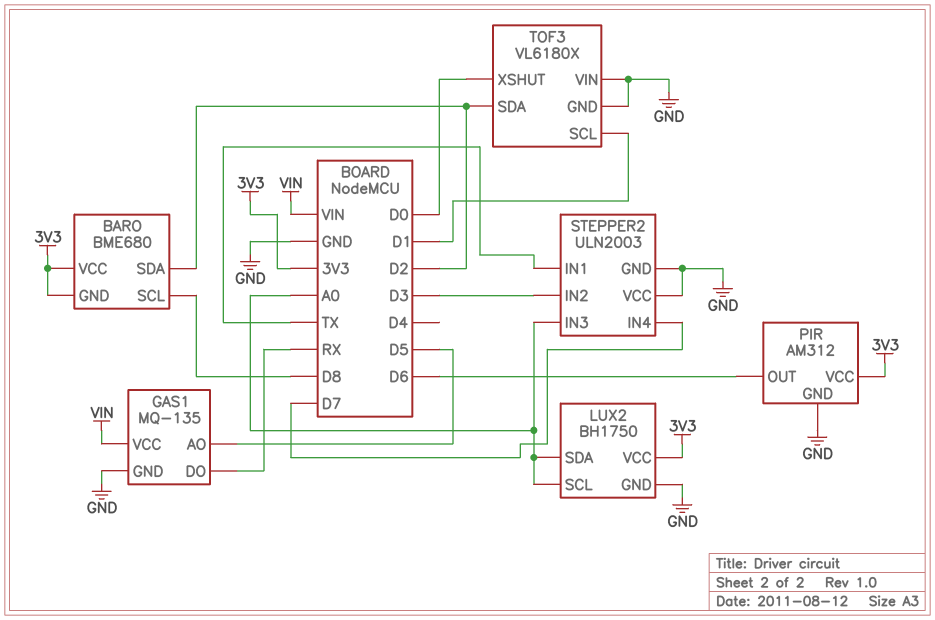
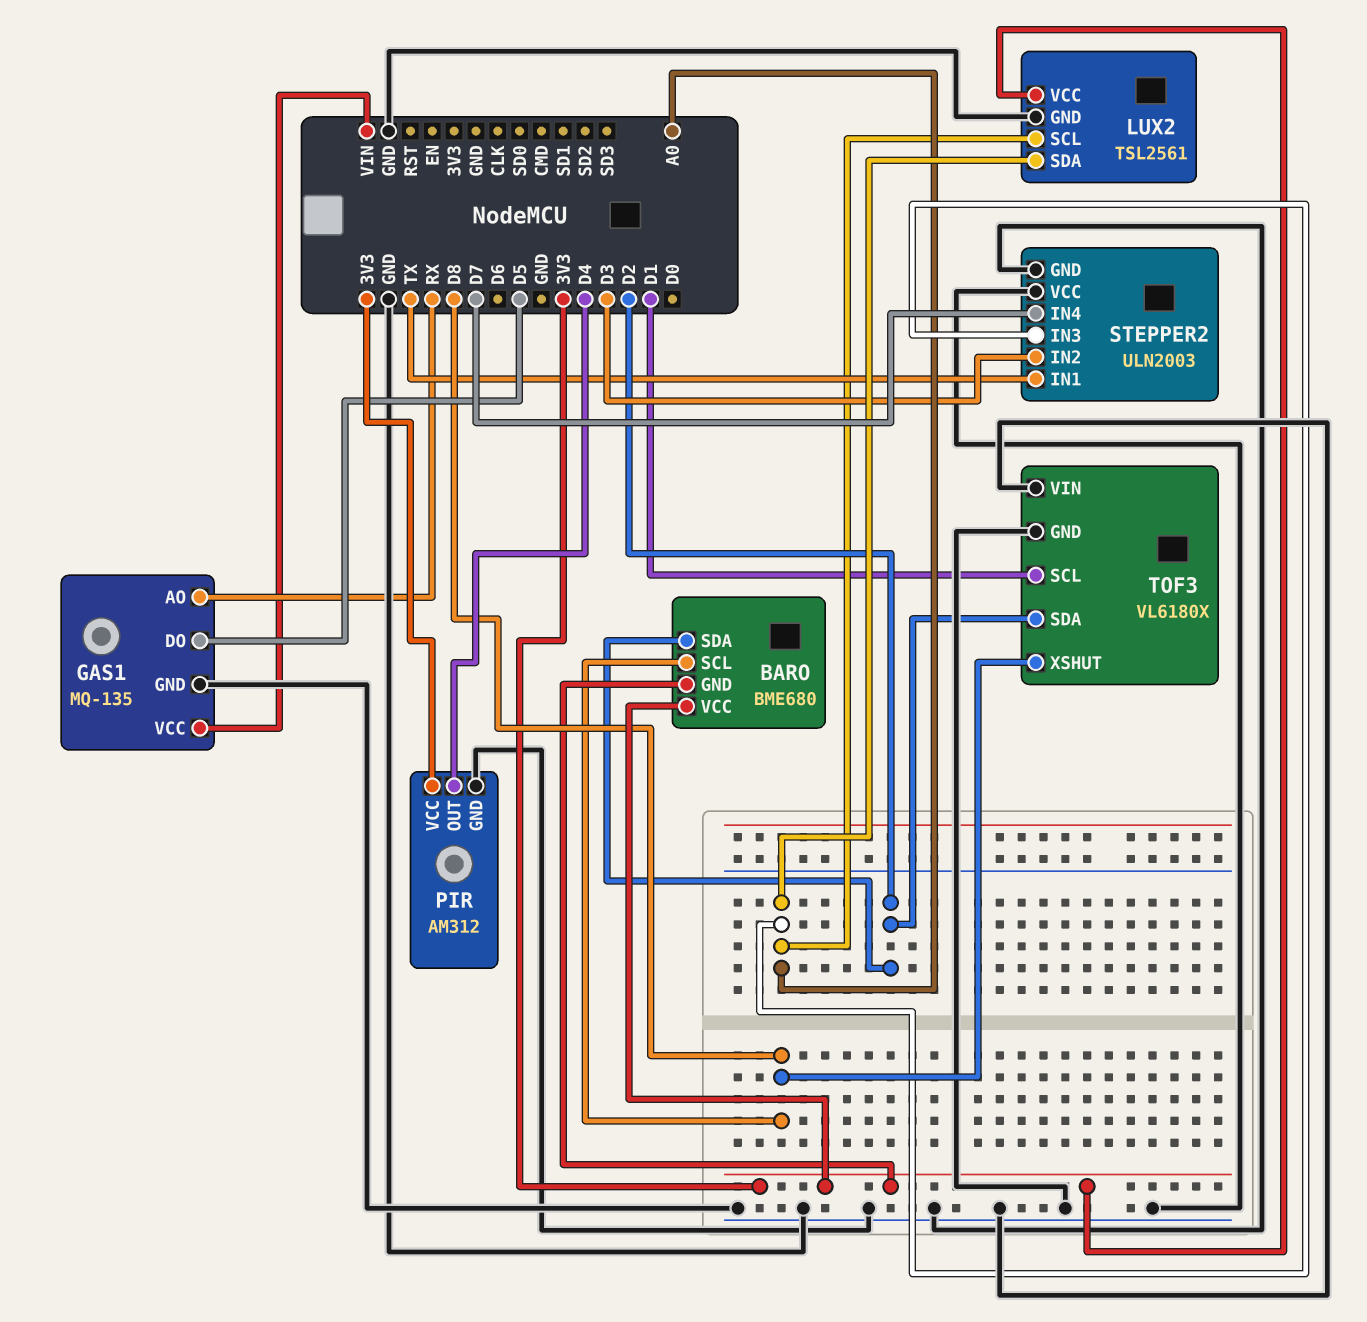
GAS1 pin AO: D5 -> RX
GAS1 pin DO: RX -> D5
LUX2: BH1750 -> TSL2561
PIR pin OUT: D6 -> D4
TOF3 pin XSHUT: D0 -> D8

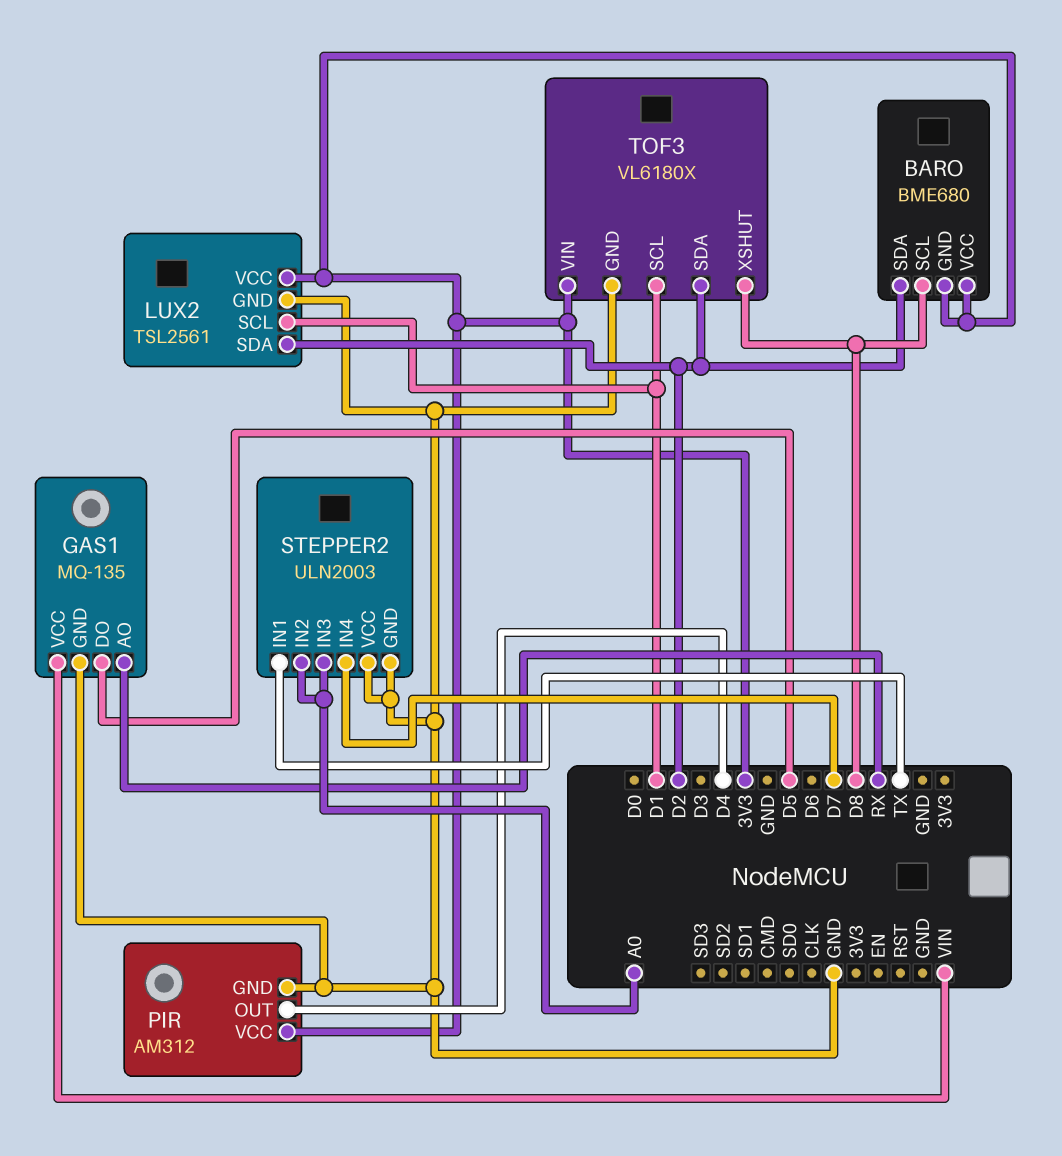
LUX2 pin SCL: A0 -> D1
LUX2 pin SDA: A0 -> D2
STEPPER2 pin IN2: D3 -> A0
TOF3 pin VIN: GND -> 3V3

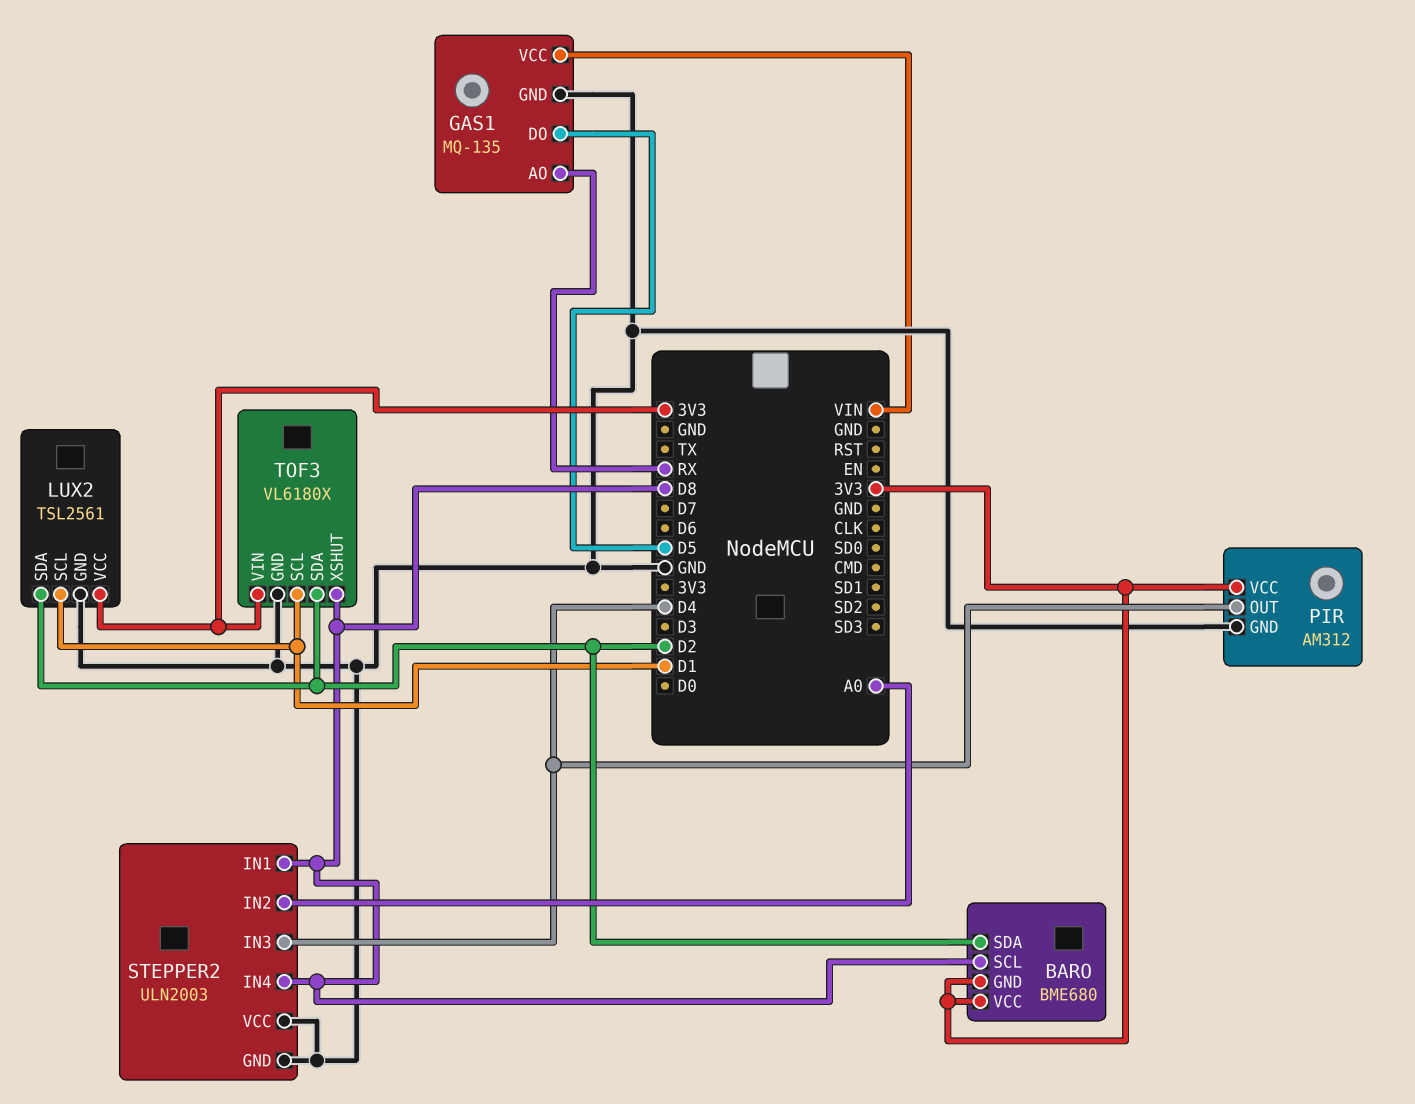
STEPPER2 pin IN1: TX -> D8
STEPPER2 pin IN3: A0 -> D4
STEPPER2 pin IN4: D7 -> D8

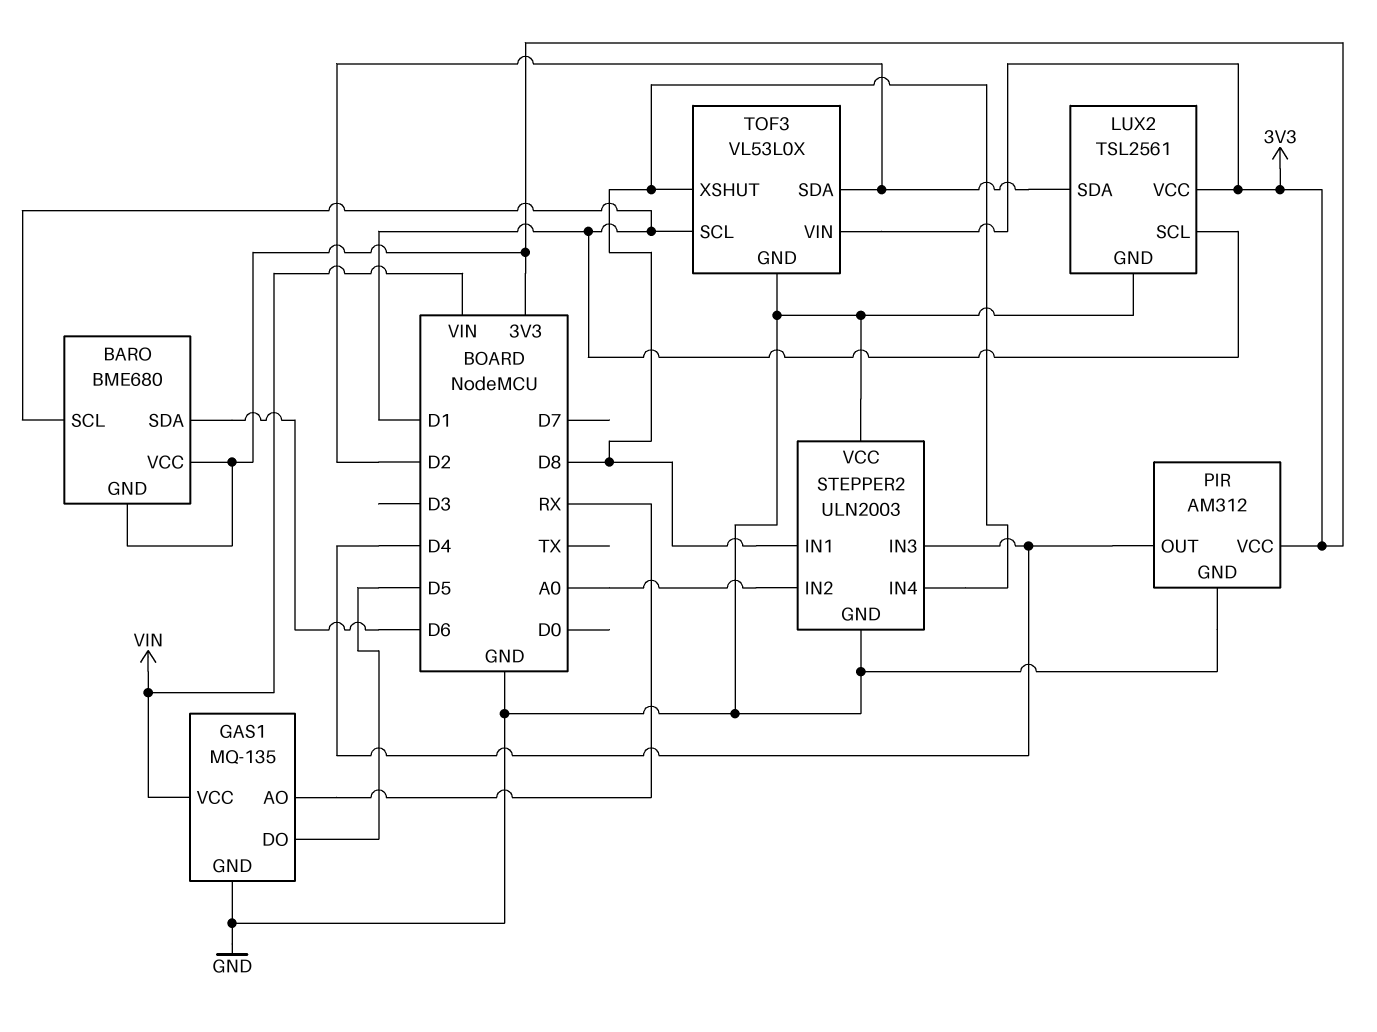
BARO pin SCL: D8 -> D1
BARO pin SDA: D2 -> D6
TOF3: VL6180X -> VL53L0X

